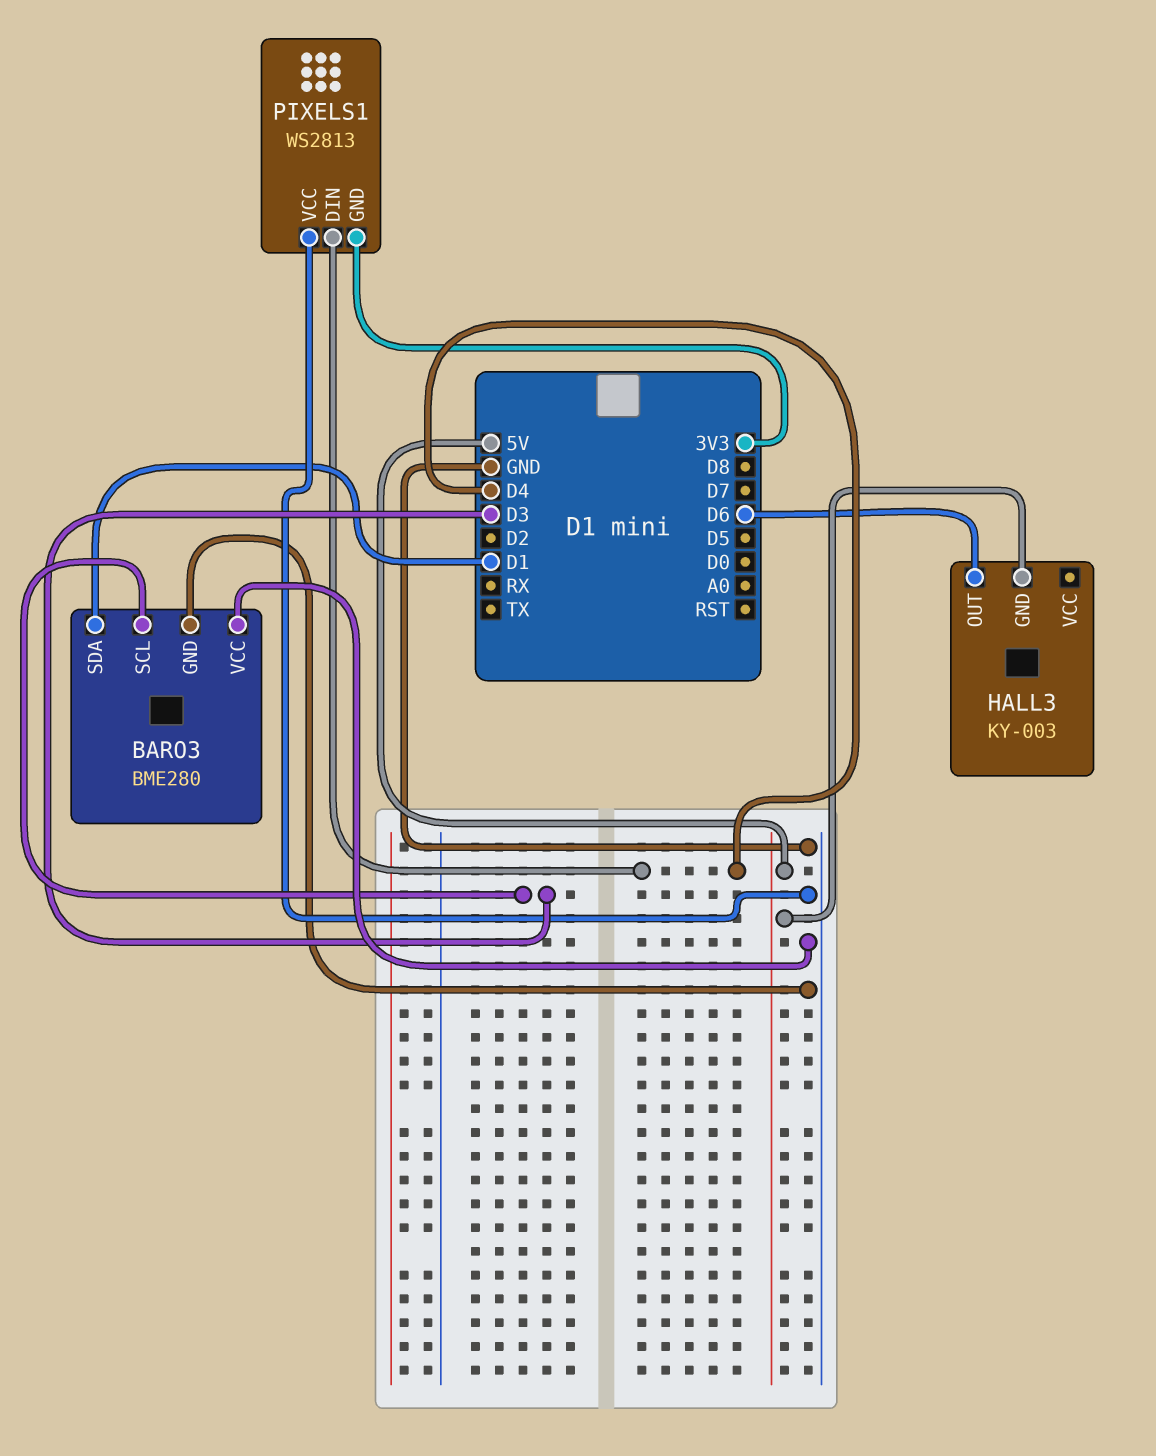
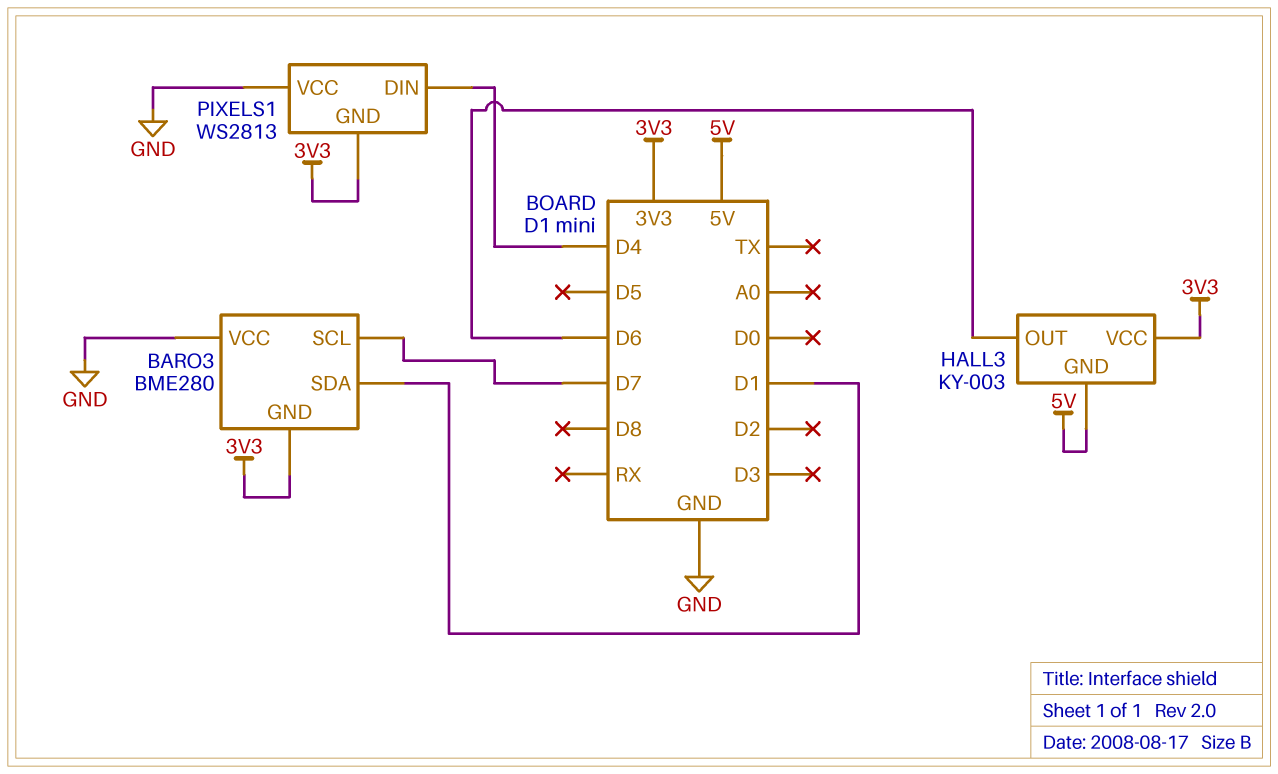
BARO3 pin GND: GND -> 3V3
BARO3 pin SCL: D3 -> D7
HALL3 pin VCC: none -> 3V3

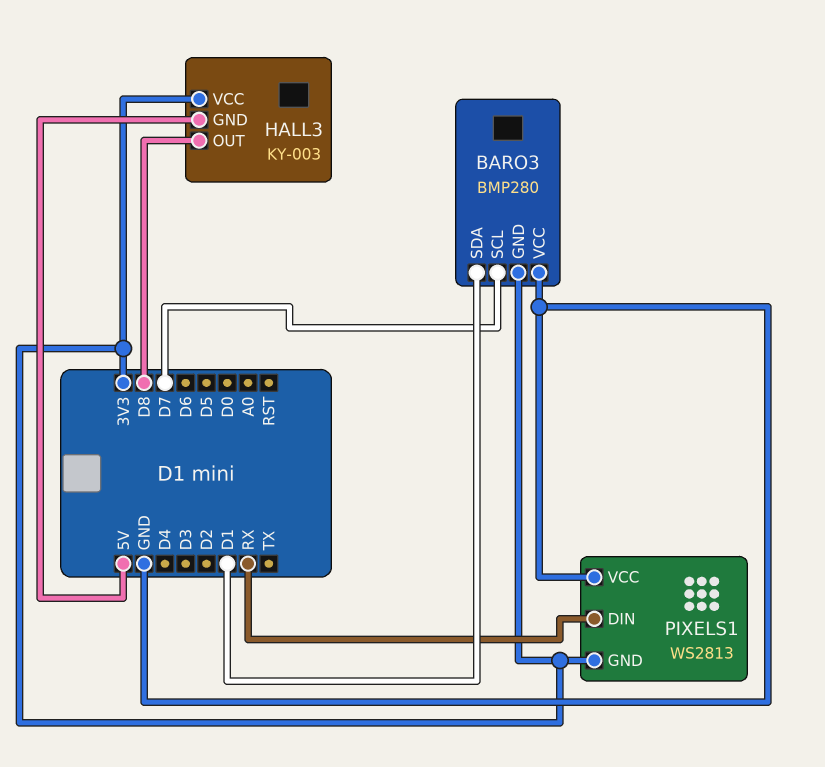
BARO3: BME280 -> BMP280
HALL3 pin OUT: D6 -> D8
PIXELS1 pin DIN: D4 -> RX

